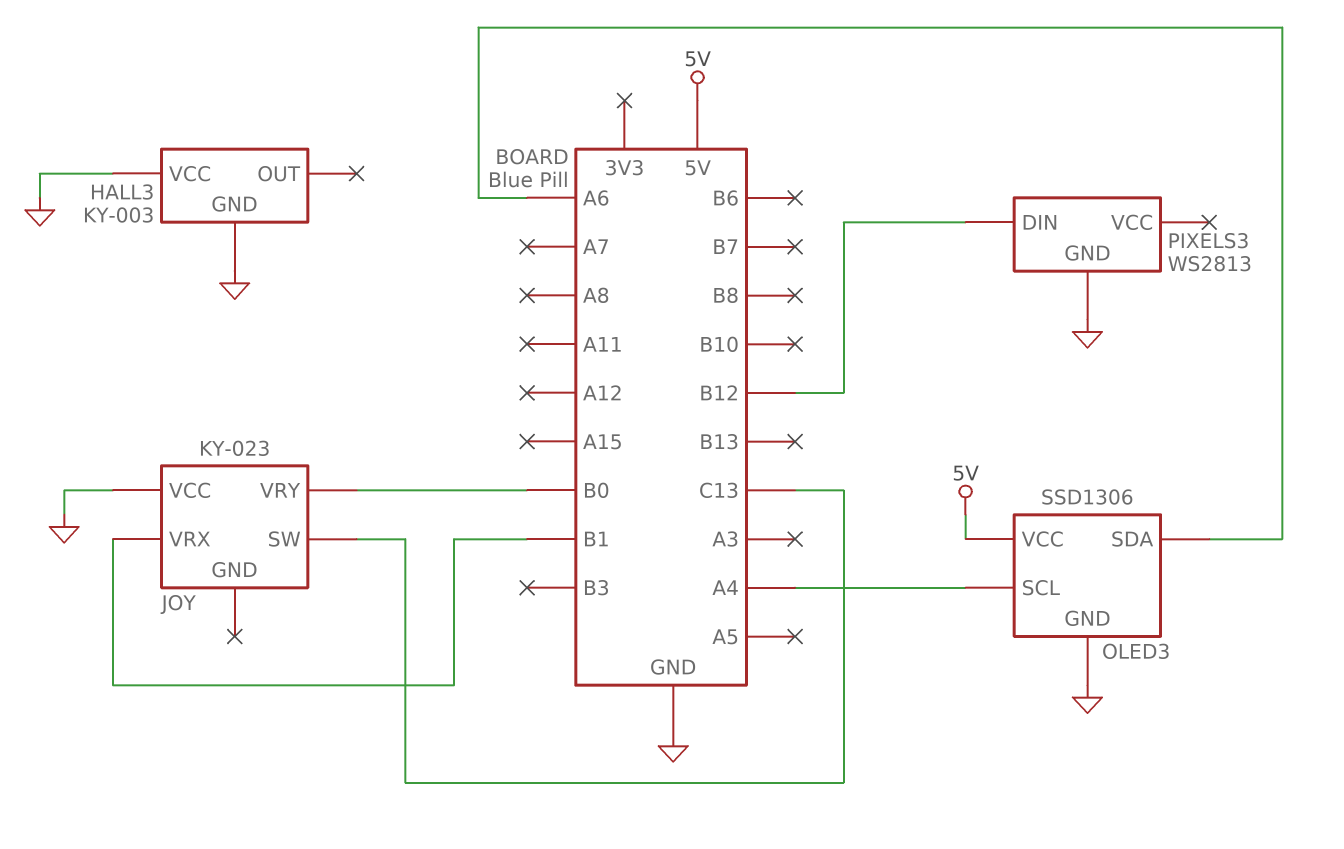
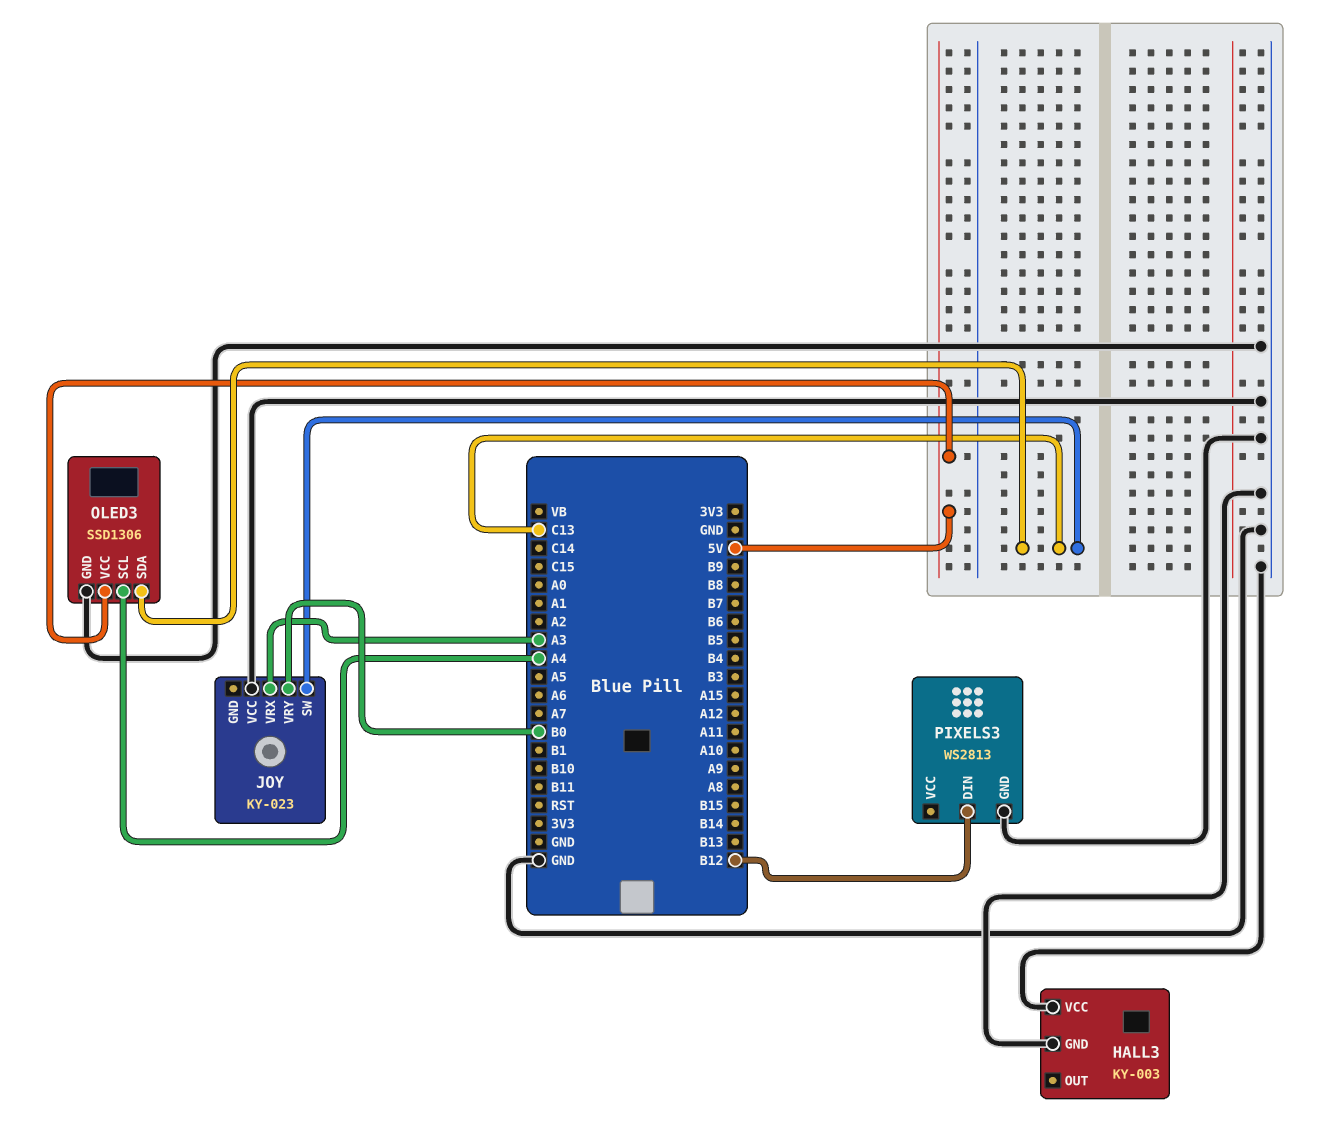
JOY pin VRX: B1 -> A3
OLED3 pin SDA: A6 -> C13

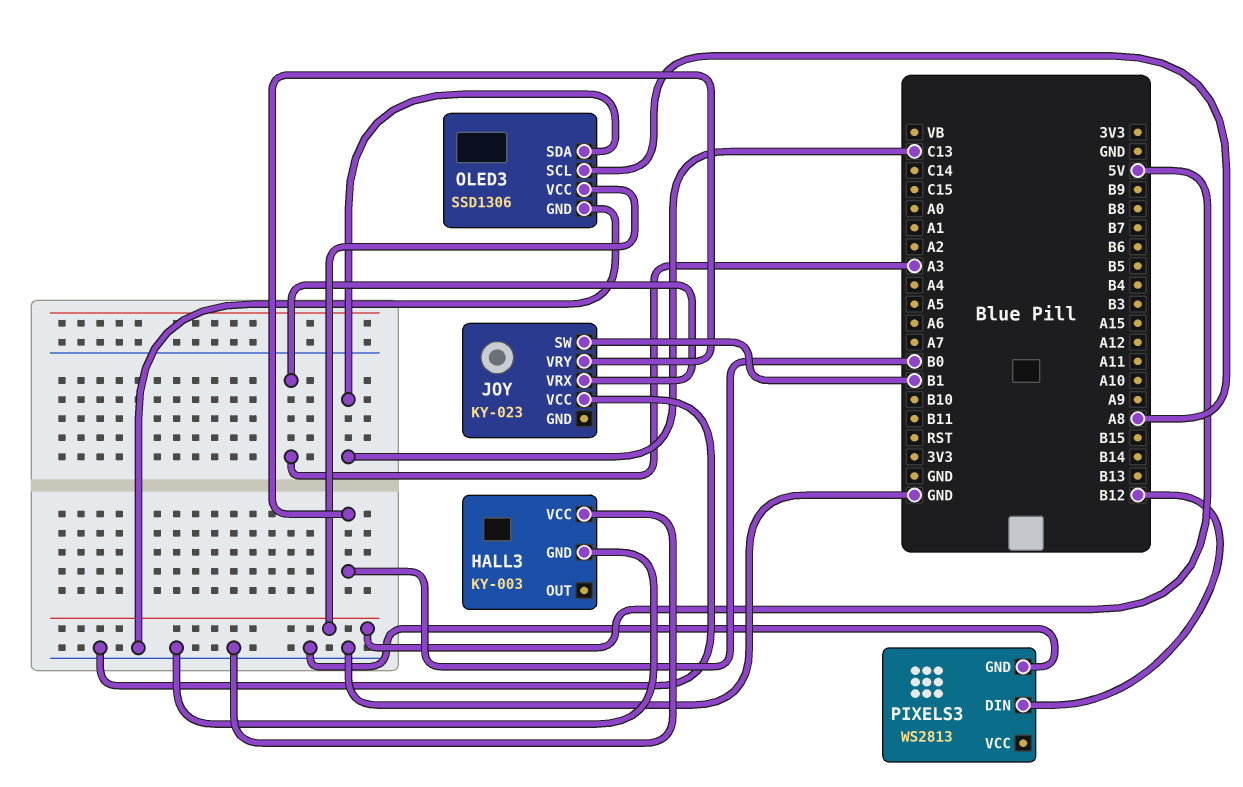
JOY pin SW: C13 -> B1
OLED3 pin SCL: A4 -> A8

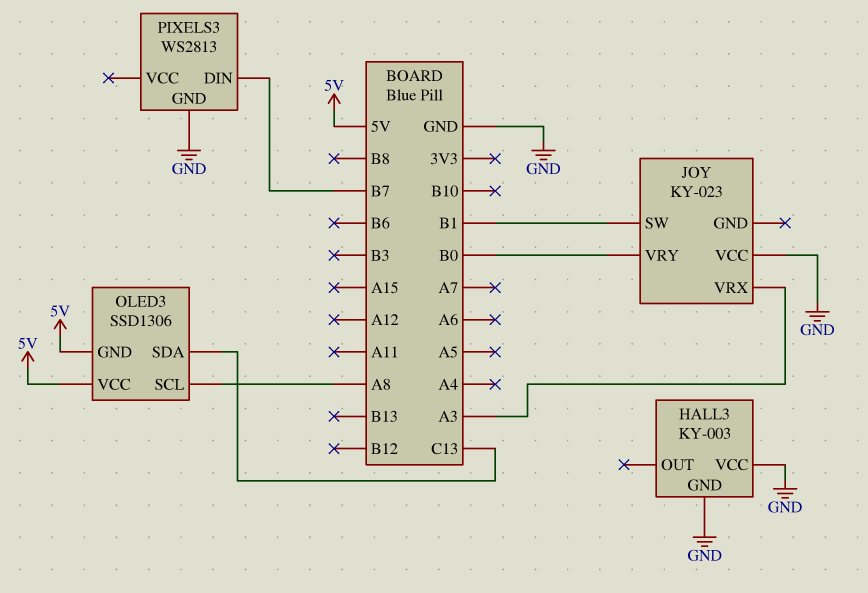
OLED3 pin GND: GND -> 5V
PIXELS3 pin DIN: B12 -> B7

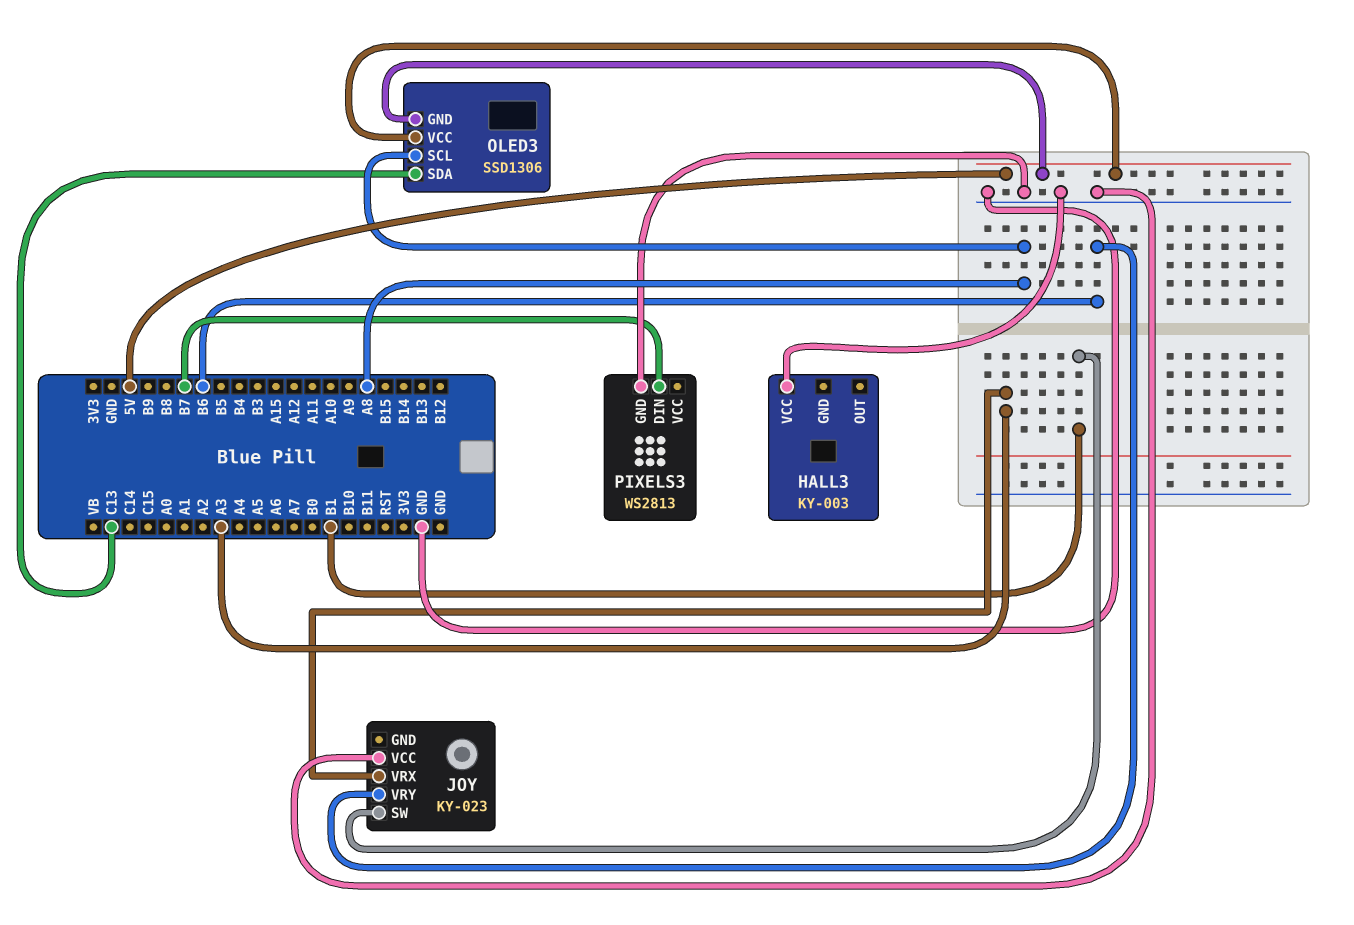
HALL3 pin GND: GND -> none
JOY pin VRY: B0 -> B6

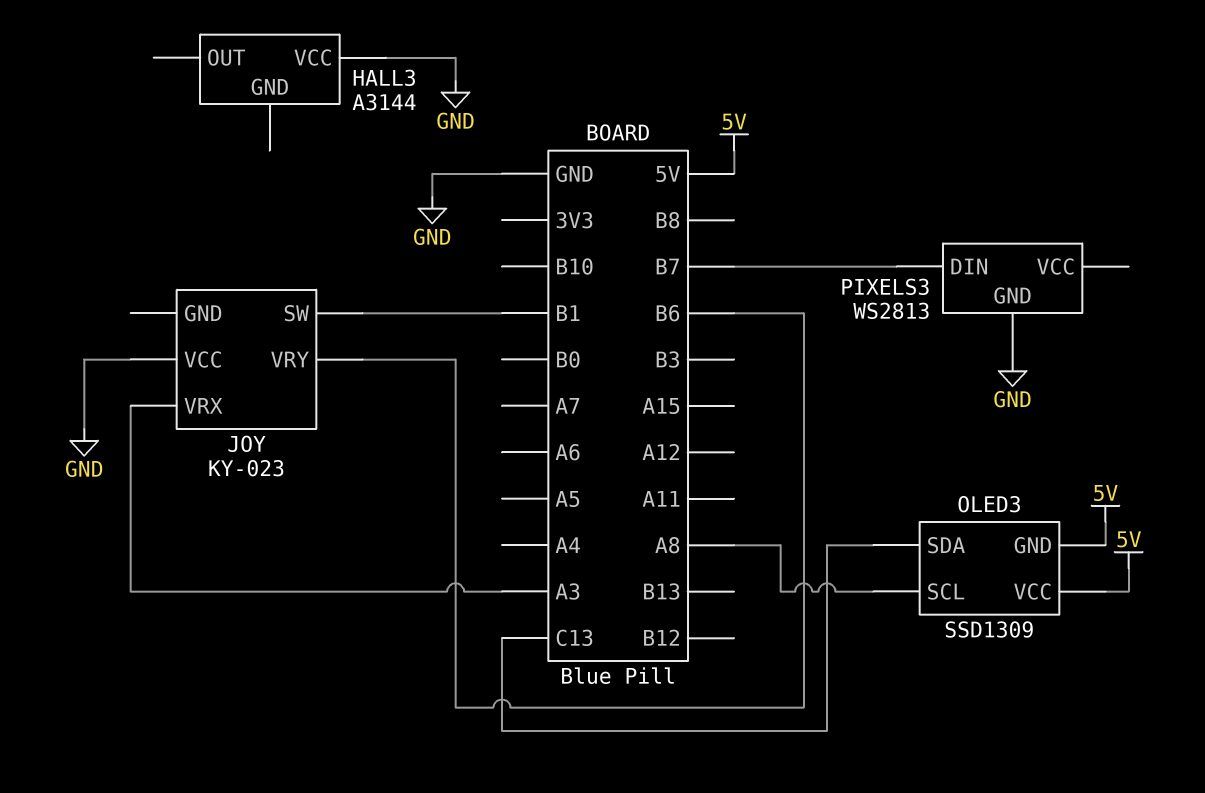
HALL3: KY-003 -> A3144
OLED3: SSD1306 -> SSD1309

